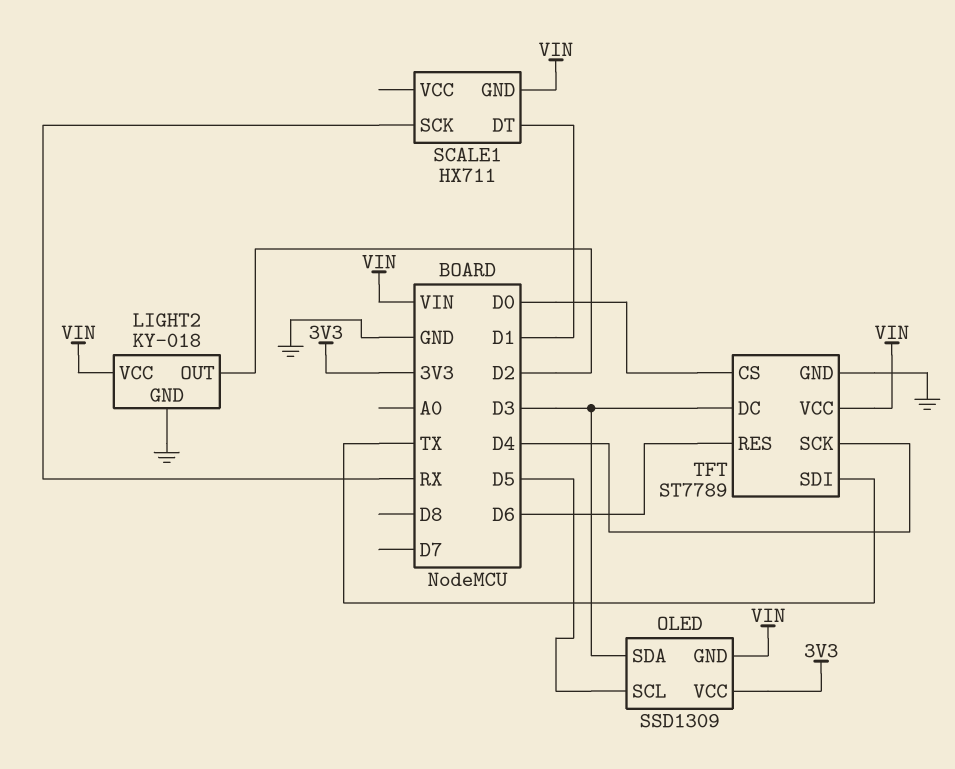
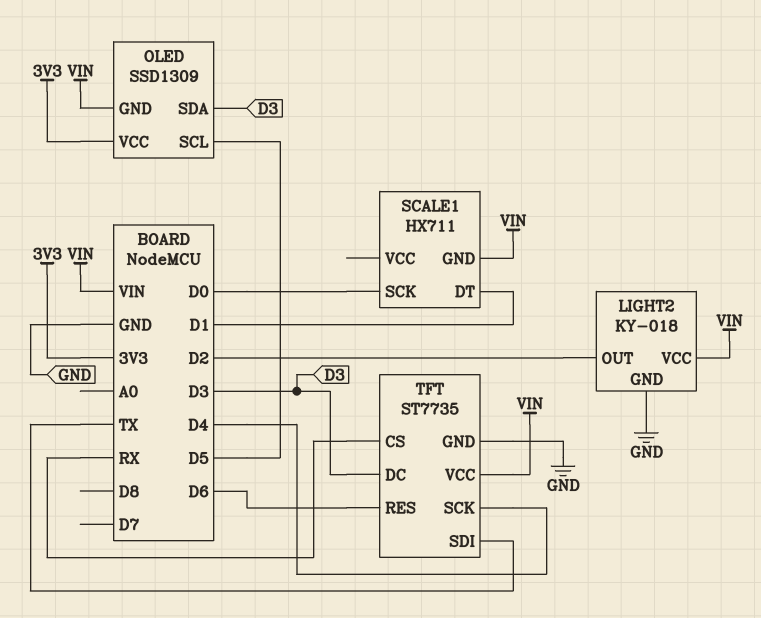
SCALE1 pin SCK: RX -> D0
TFT: ST7789 -> ST7735
TFT pin CS: D0 -> RX

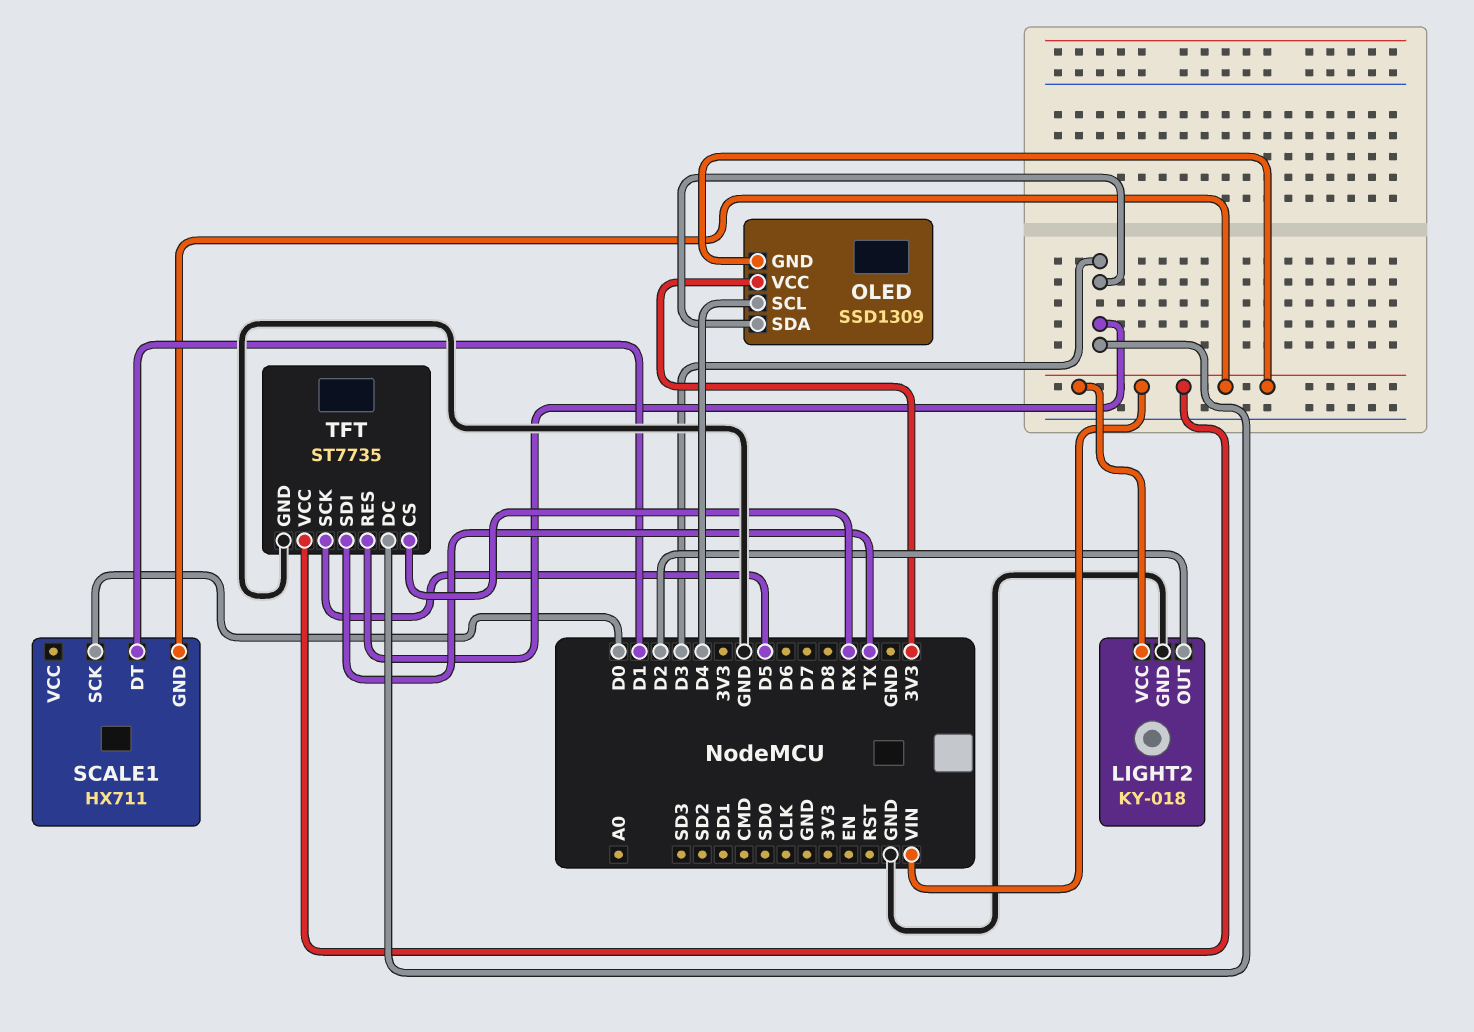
OLED pin SCL: D5 -> D4
TFT pin RES: D6 -> D3
TFT pin SCK: D4 -> D5

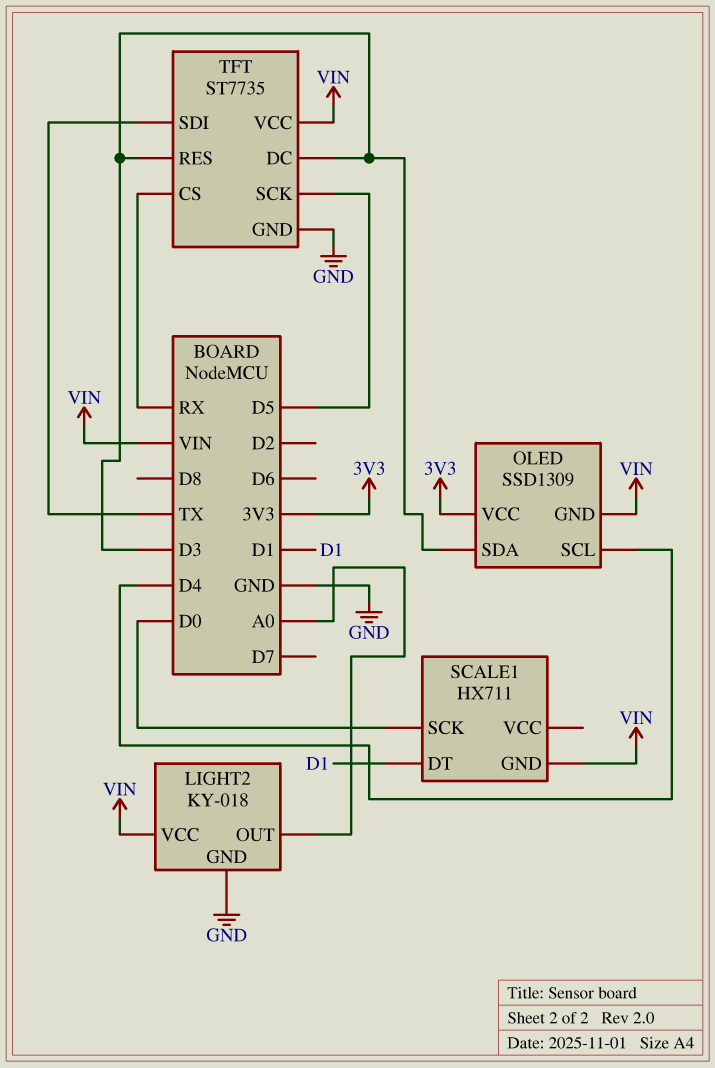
LIGHT2 pin OUT: D2 -> A0

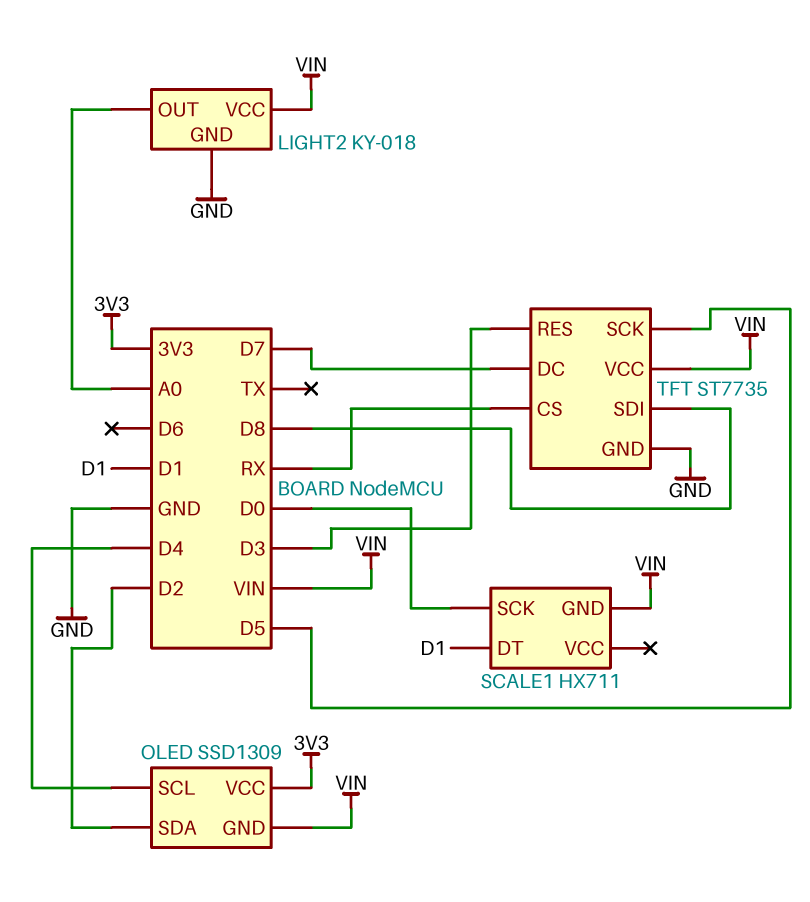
OLED pin SDA: D3 -> D2
TFT pin DC: D3 -> D7
TFT pin SDI: TX -> D8

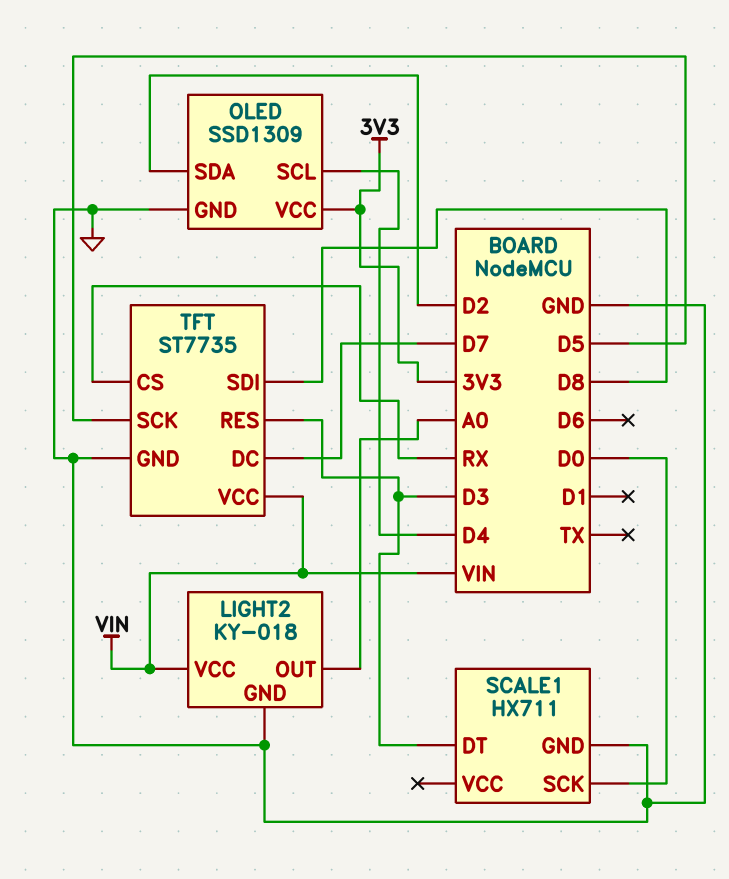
OLED pin GND: VIN -> GND
SCALE1 pin DT: D1 -> D3
SCALE1 pin GND: VIN -> GND

